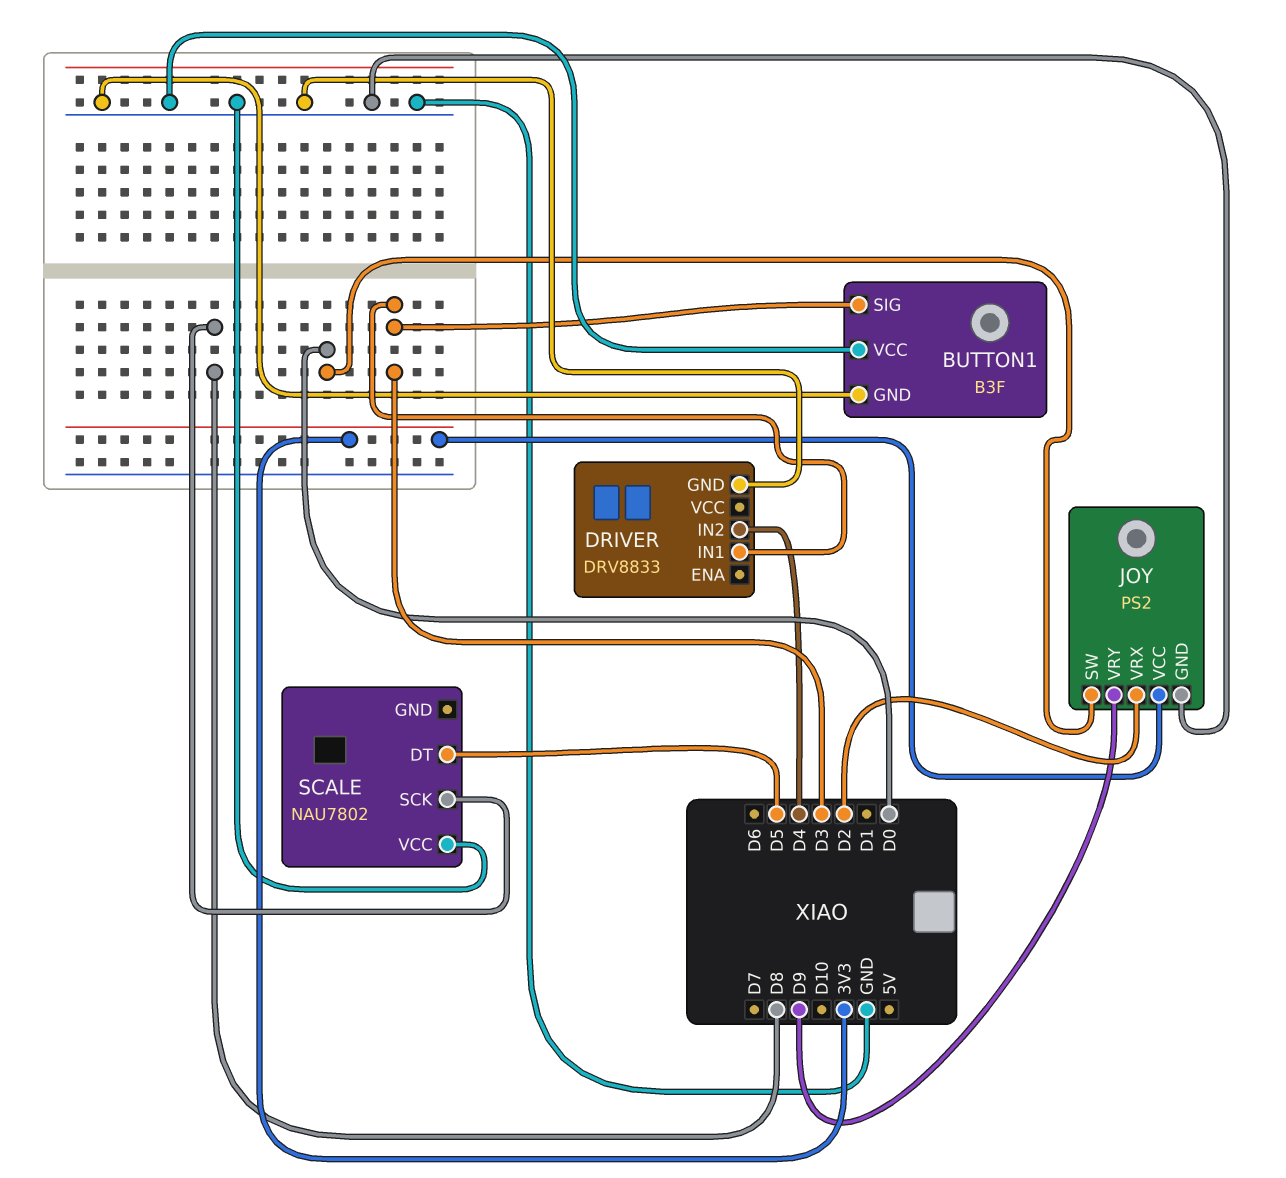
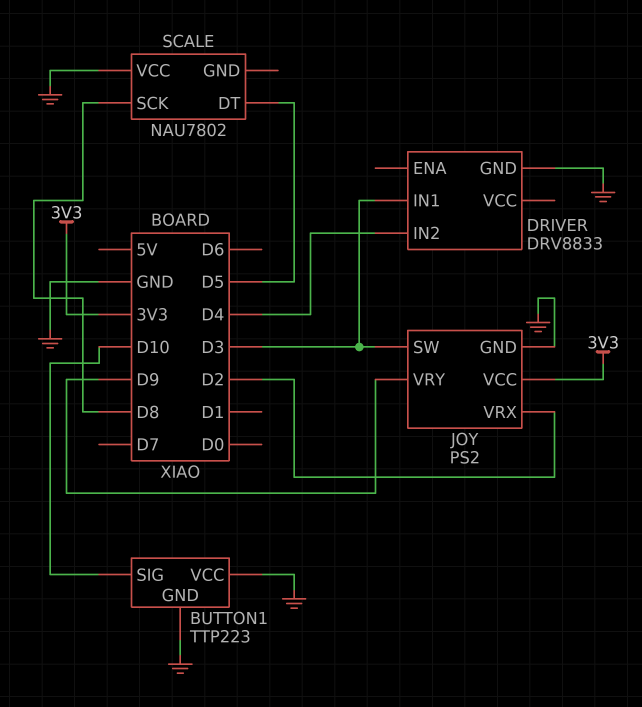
BUTTON1: B3F -> TTP223
BUTTON1 pin SIG: D3 -> D10
JOY pin SW: D0 -> D3

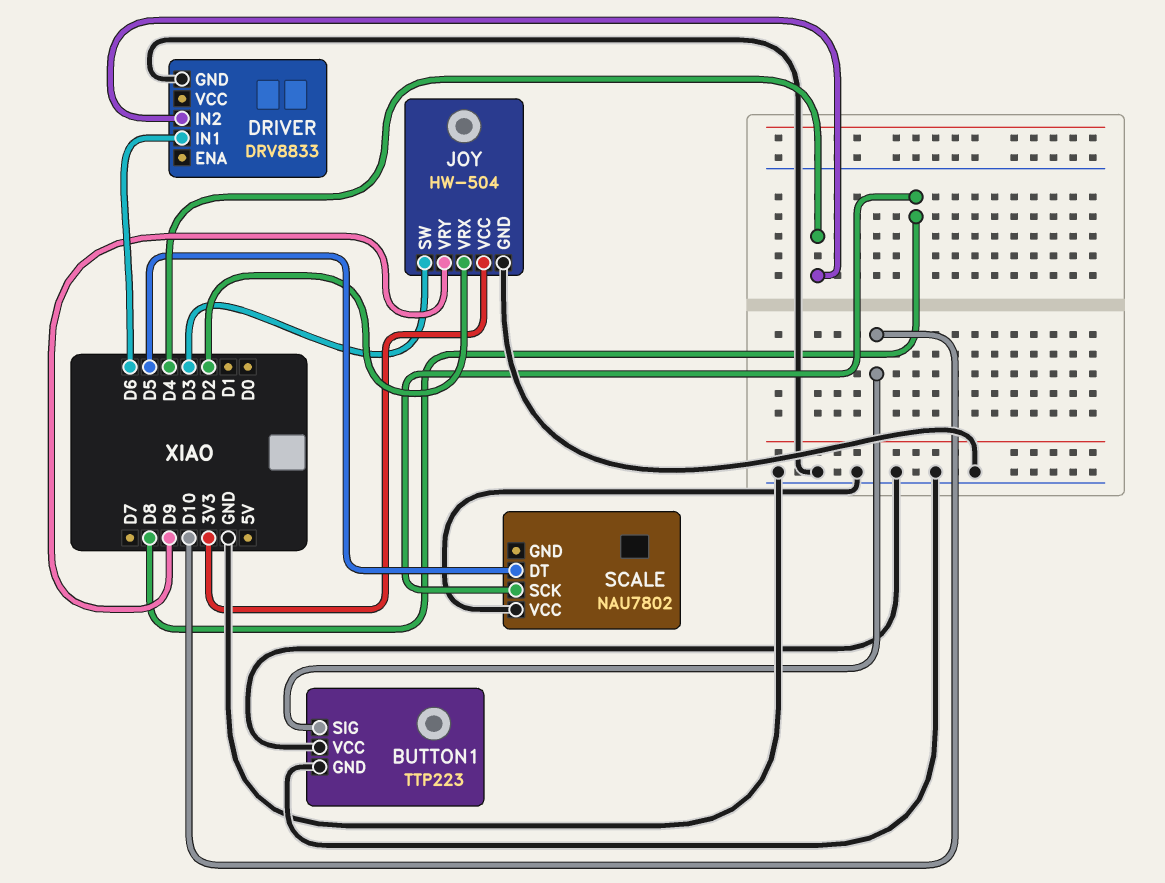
DRIVER pin IN1: D3 -> D6
JOY: PS2 -> HW-504

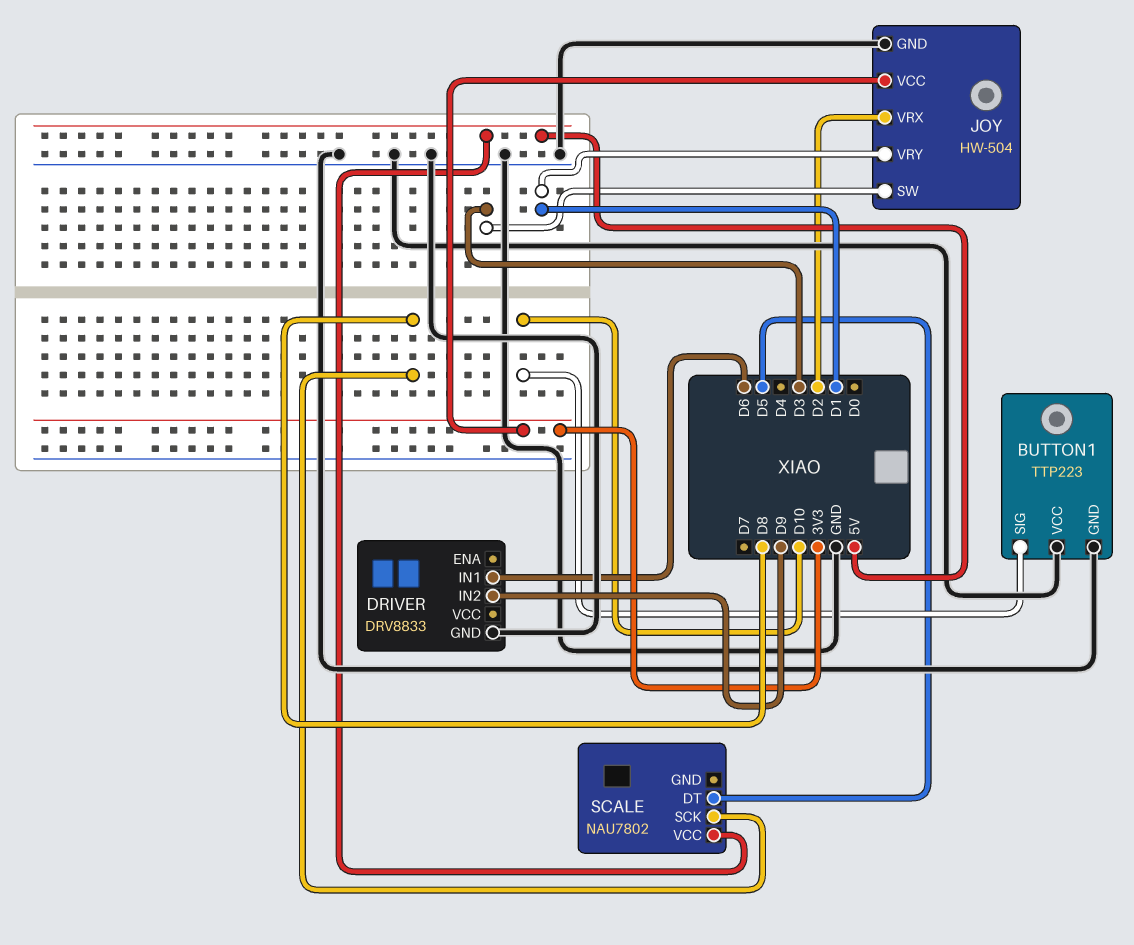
DRIVER pin IN2: D4 -> D9
JOY pin VRY: D9 -> D1
SCALE pin VCC: GND -> 5V

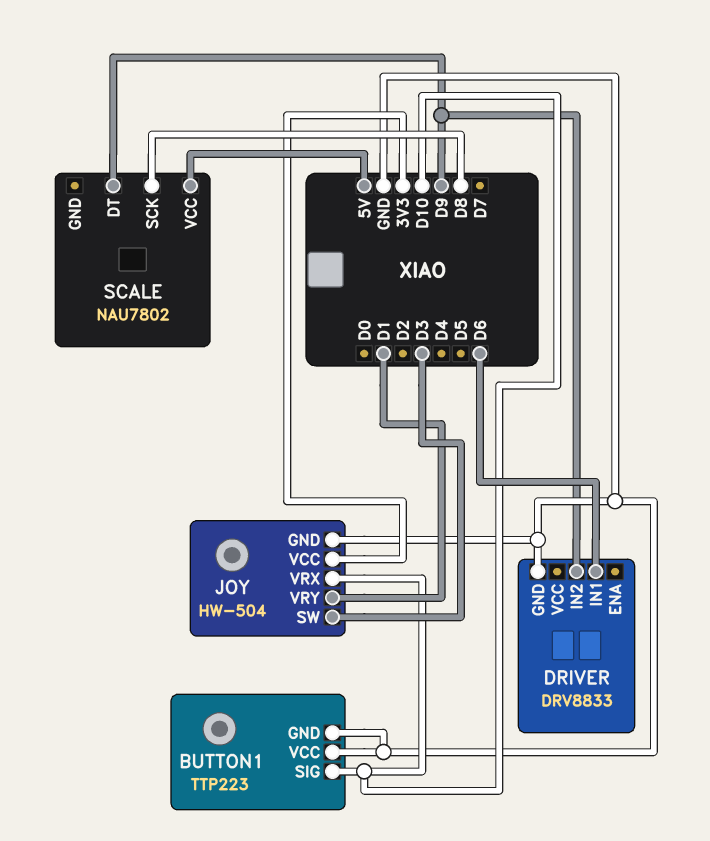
JOY pin VRX: D2 -> D10
SCALE pin DT: D5 -> D9

